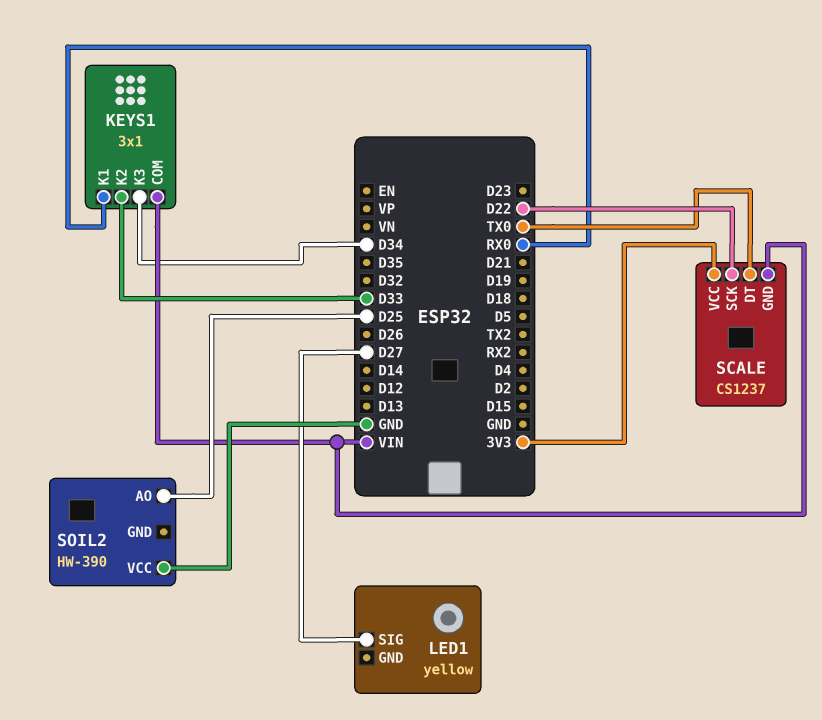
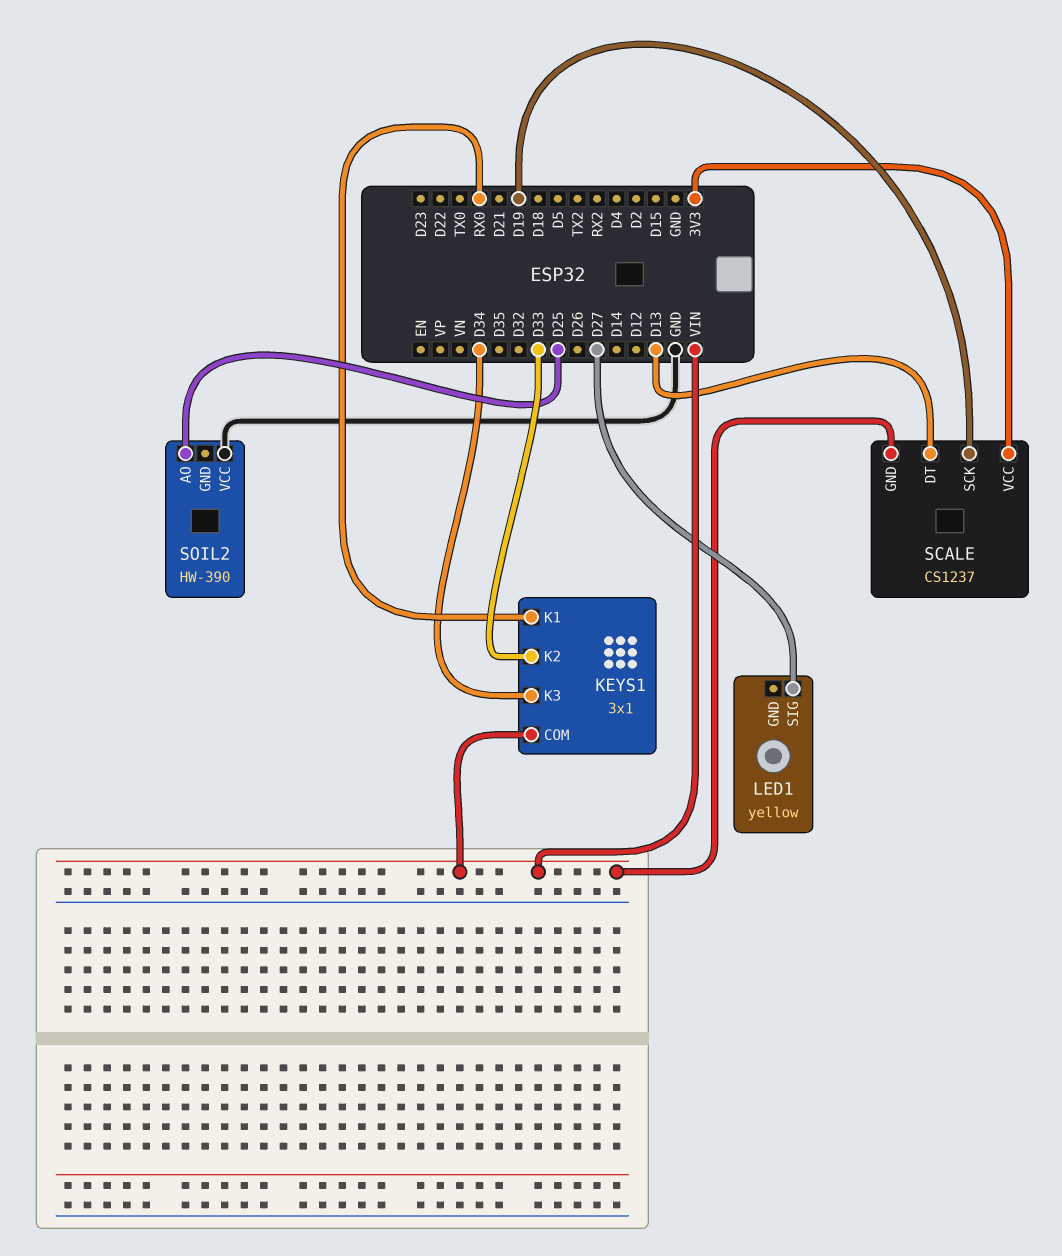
SCALE pin DT: TX0 -> D13
SCALE pin SCK: D22 -> D19

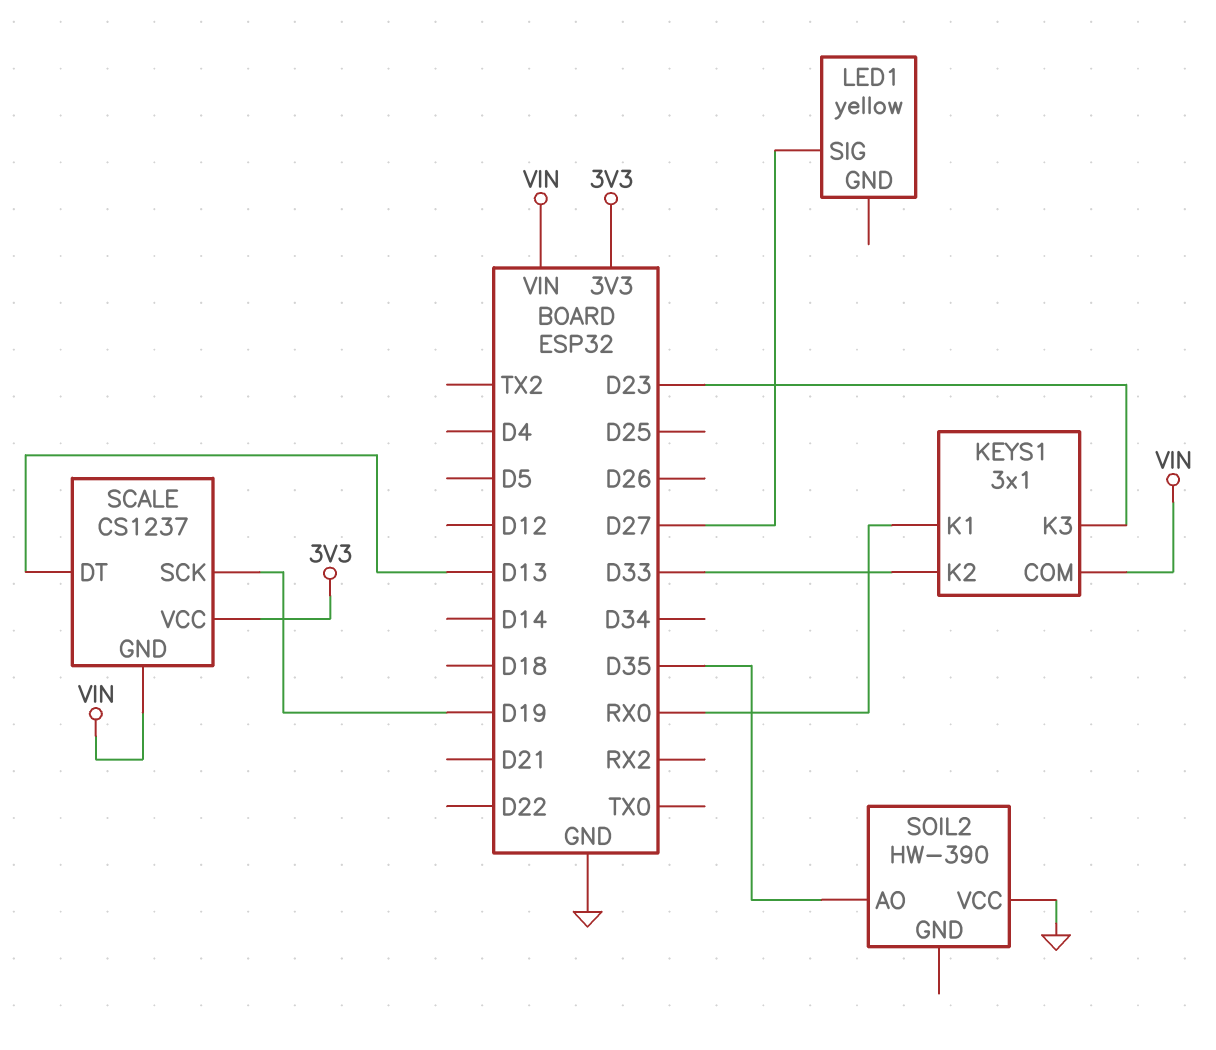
KEYS1 pin K3: D34 -> D23
SOIL2 pin AO: D25 -> D35

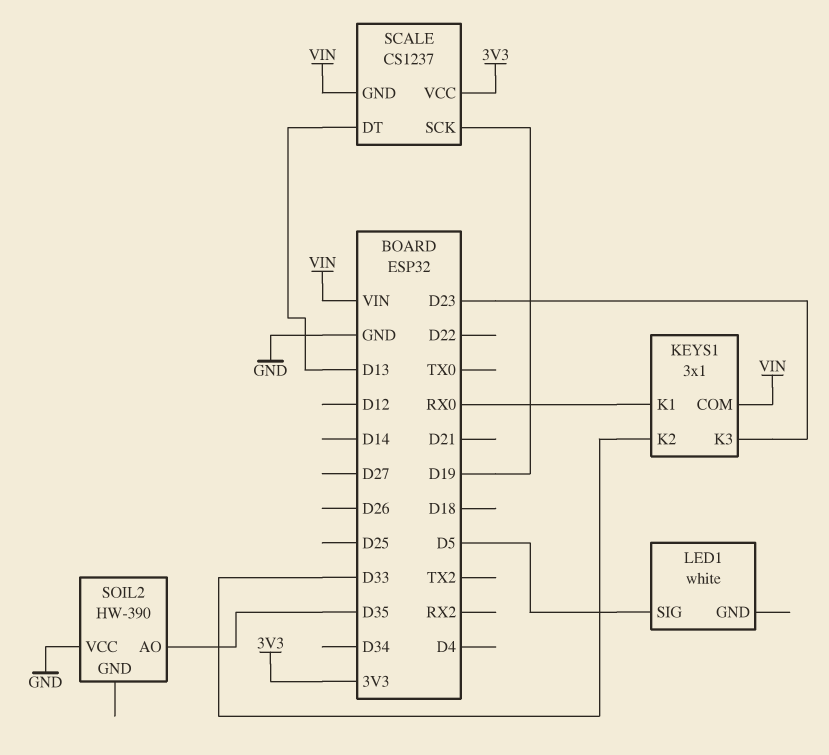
LED1: yellow -> white
LED1 pin SIG: D27 -> D5

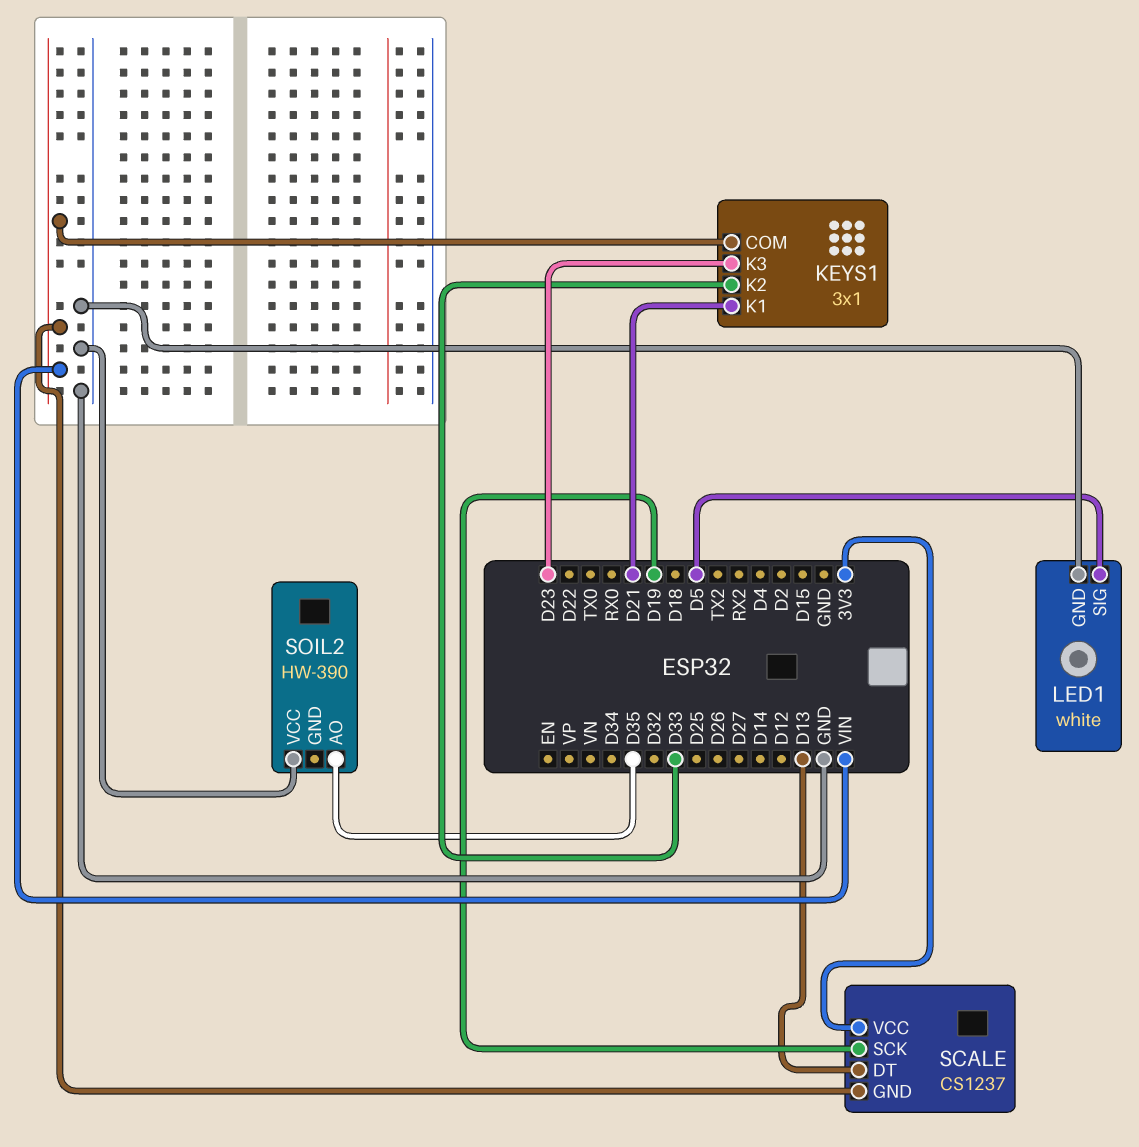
KEYS1 pin K1: RX0 -> D21
LED1 pin GND: none -> GND

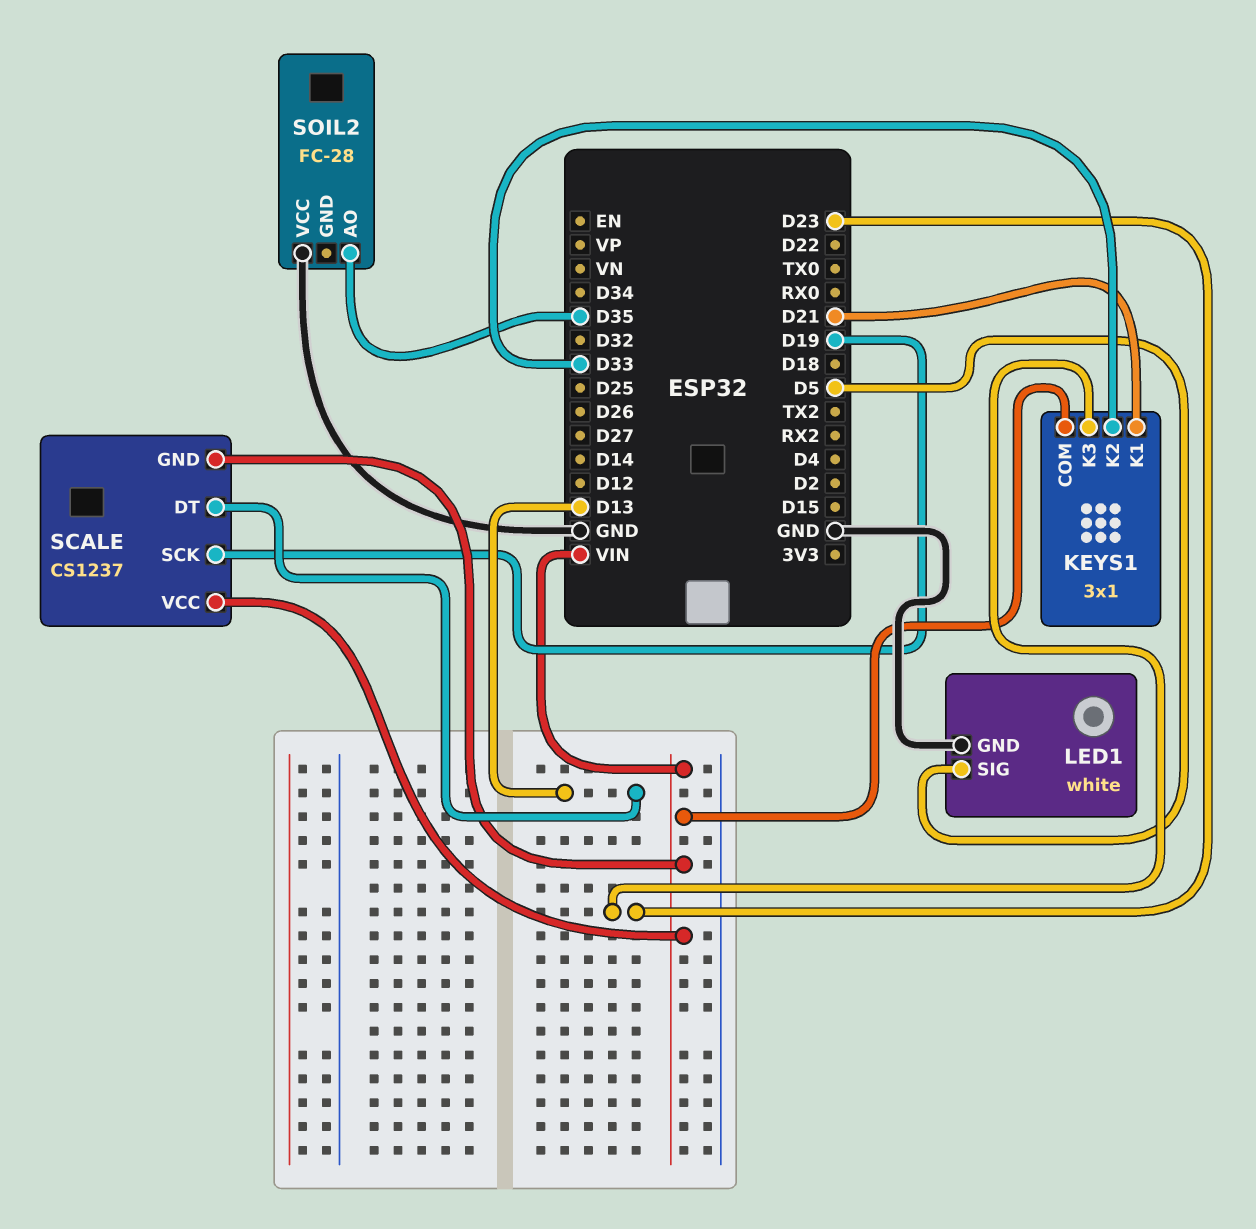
SCALE pin VCC: 3V3 -> VIN
SOIL2: HW-390 -> FC-28

